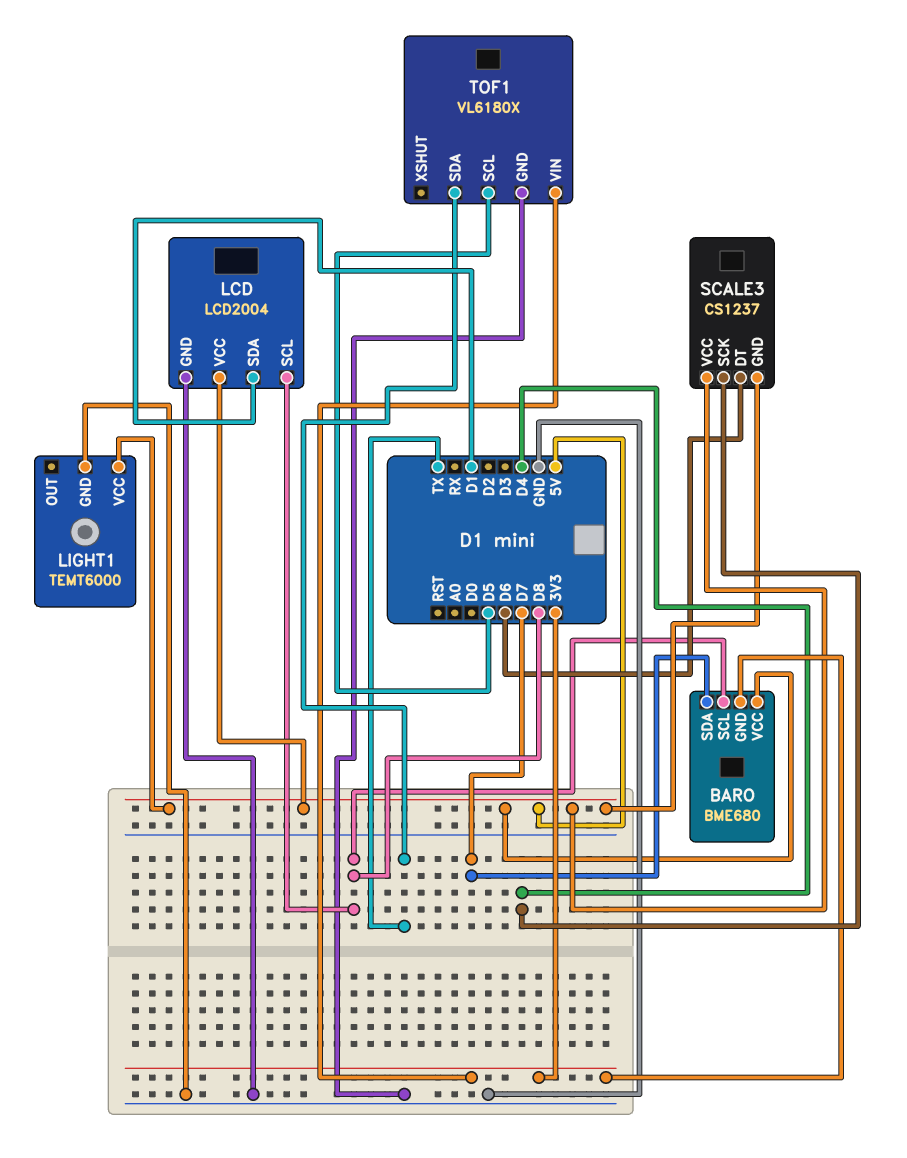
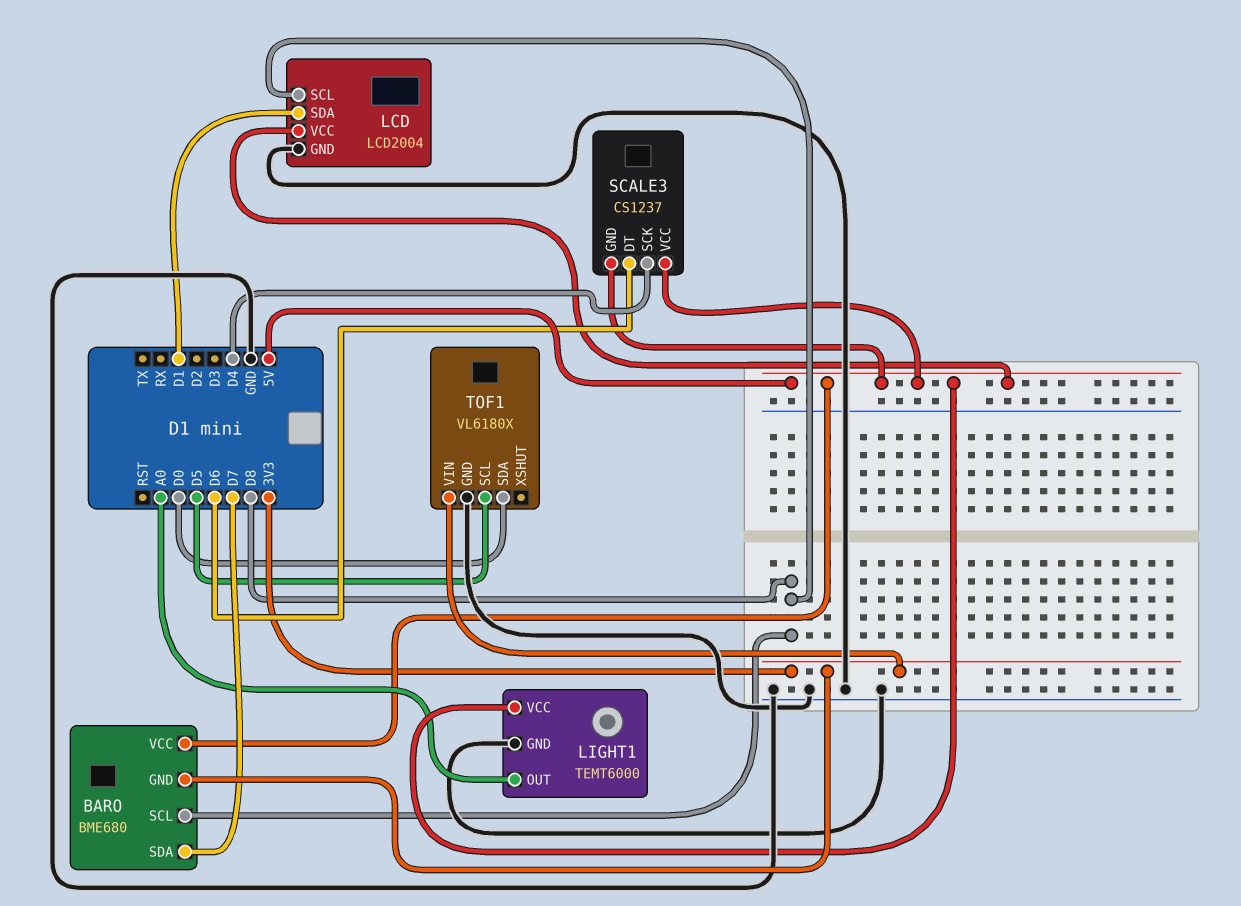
LIGHT1 pin OUT: none -> A0
TOF1 pin SDA: TX -> D0

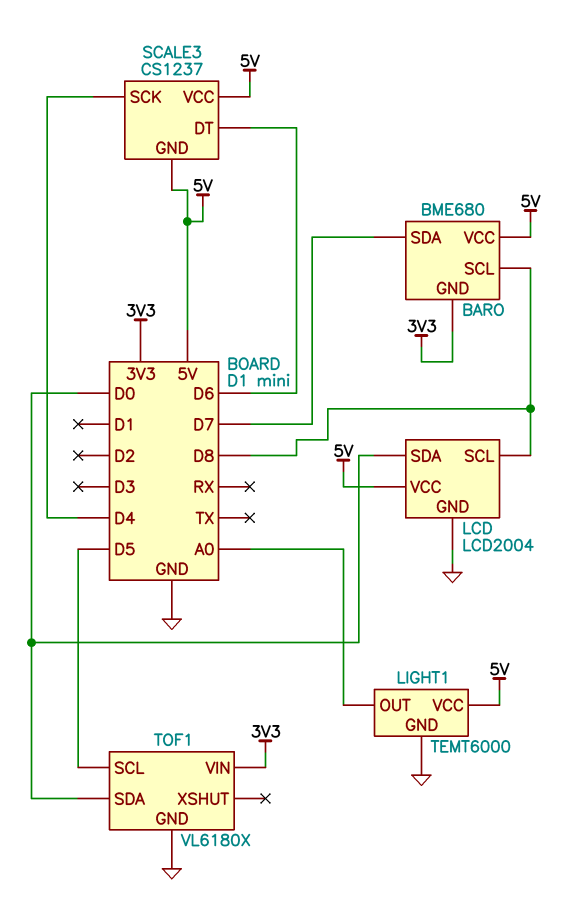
LCD pin SDA: D1 -> D0

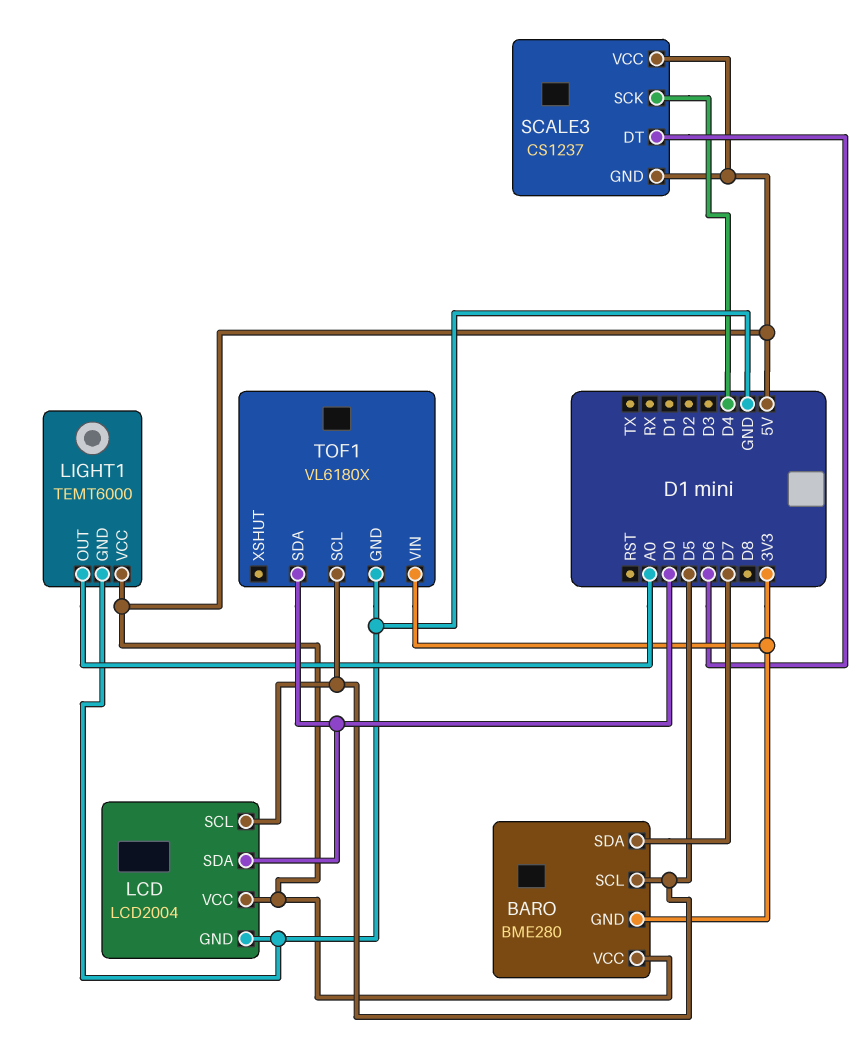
BARO: BME680 -> BME280
BARO pin SCL: D8 -> D5
LCD pin SCL: D8 -> D5

